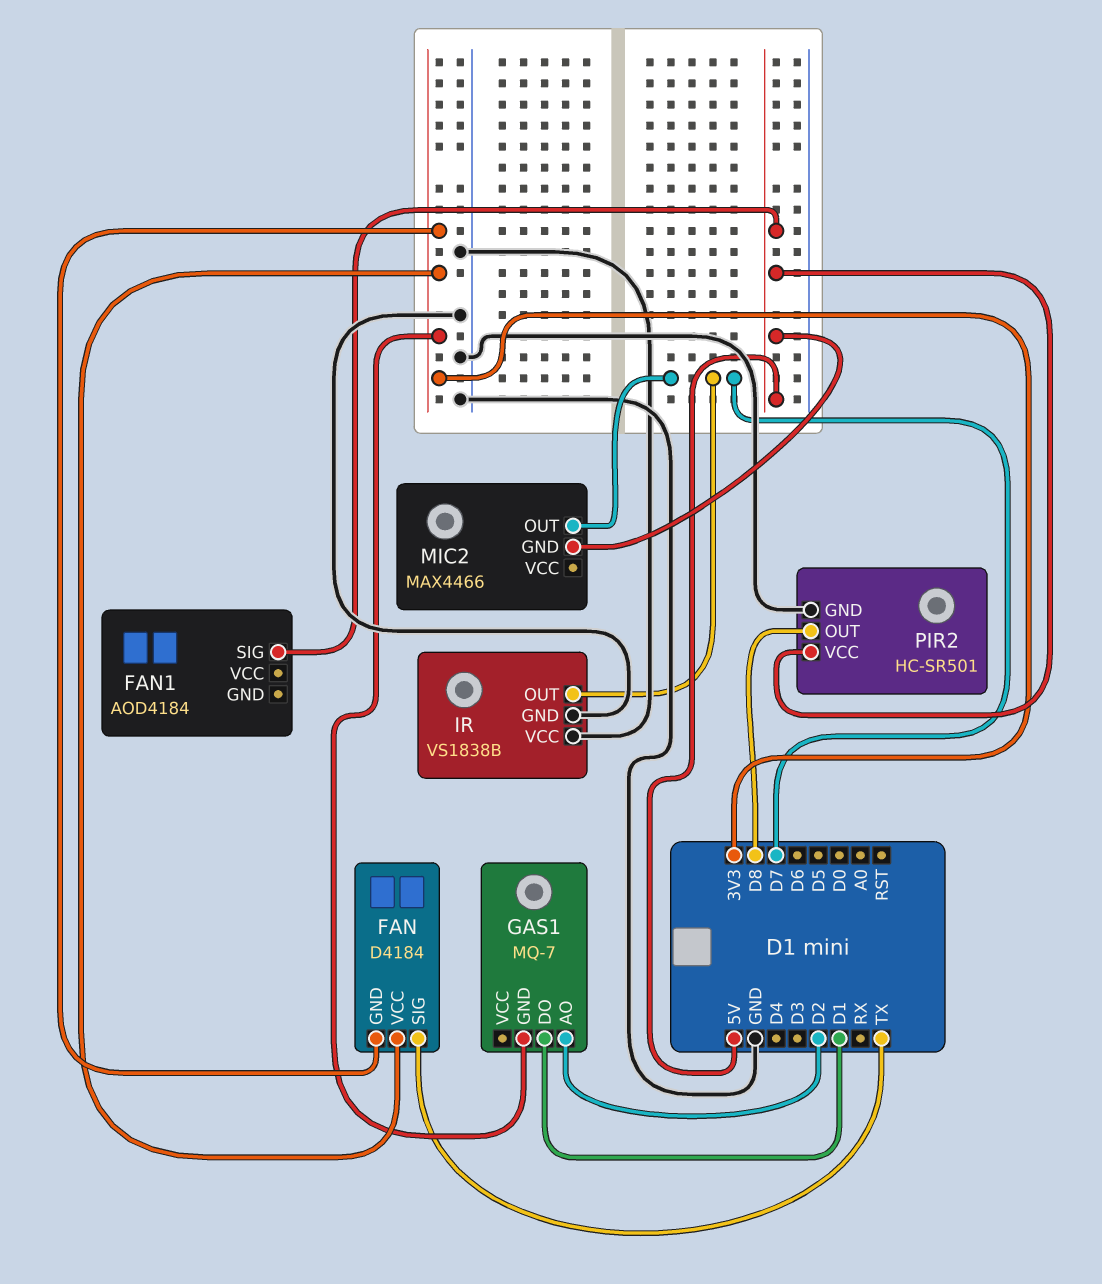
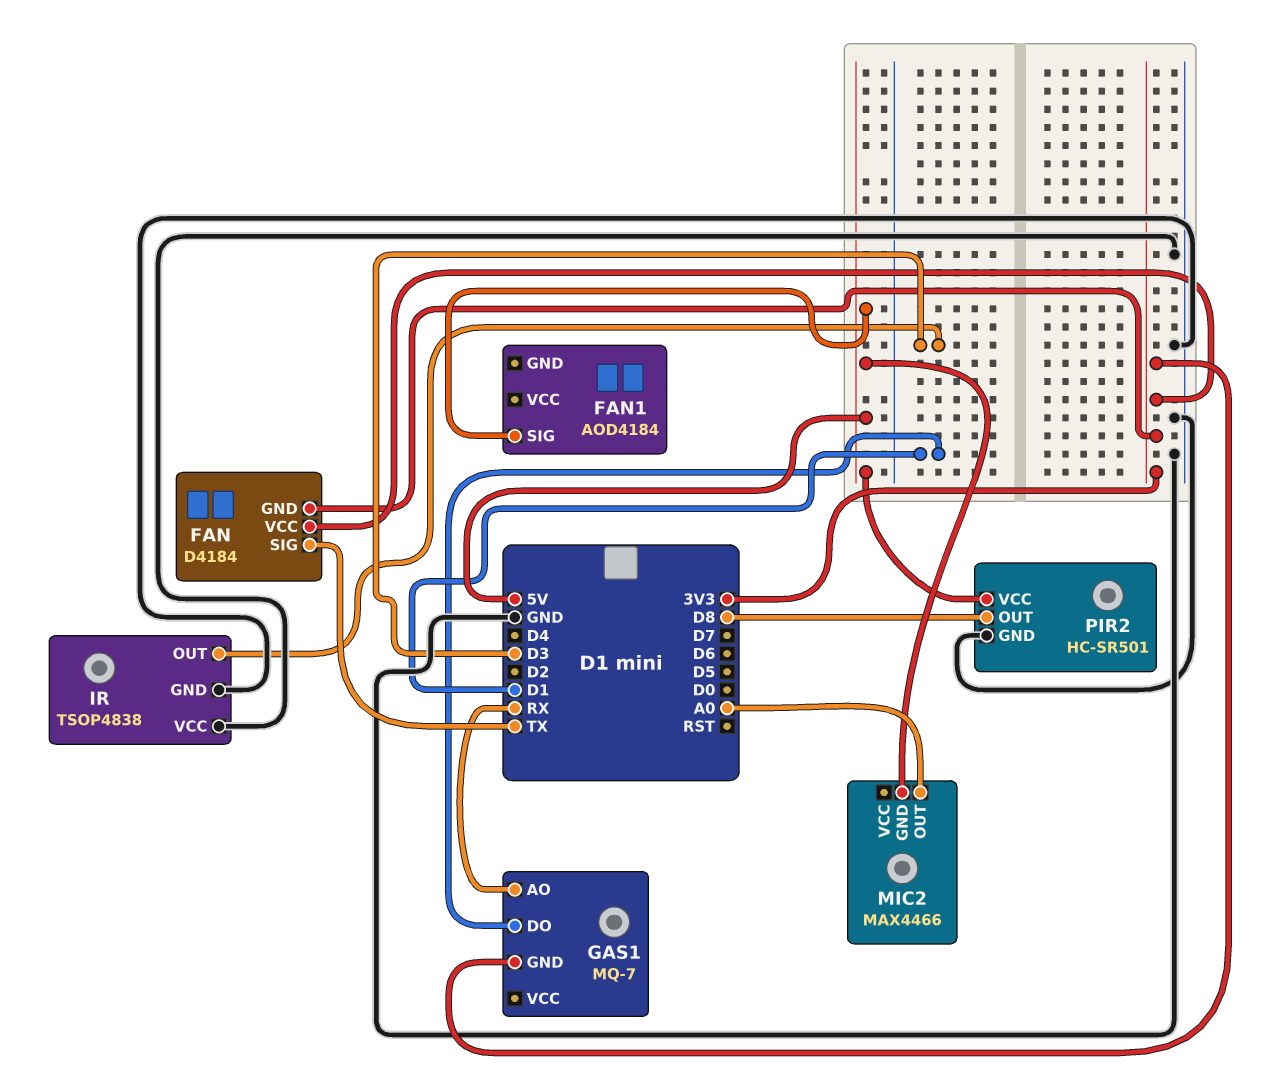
GAS1 pin AO: D2 -> RX
IR: VS1838B -> TSOP4838
IR pin OUT: D7 -> D3
MIC2 pin OUT: D7 -> A0

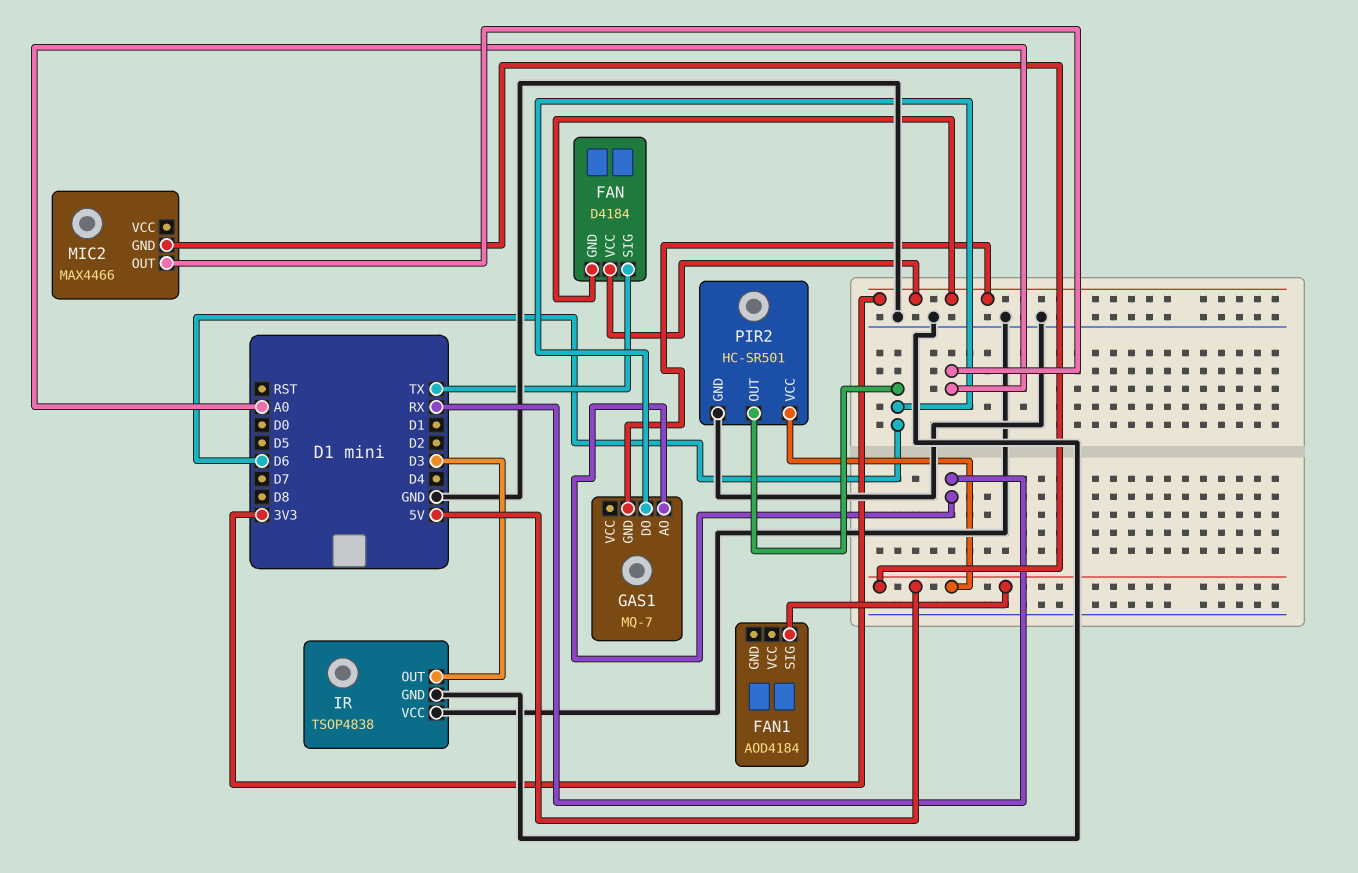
GAS1 pin DO: D1 -> D6
PIR2 pin OUT: D8 -> D6

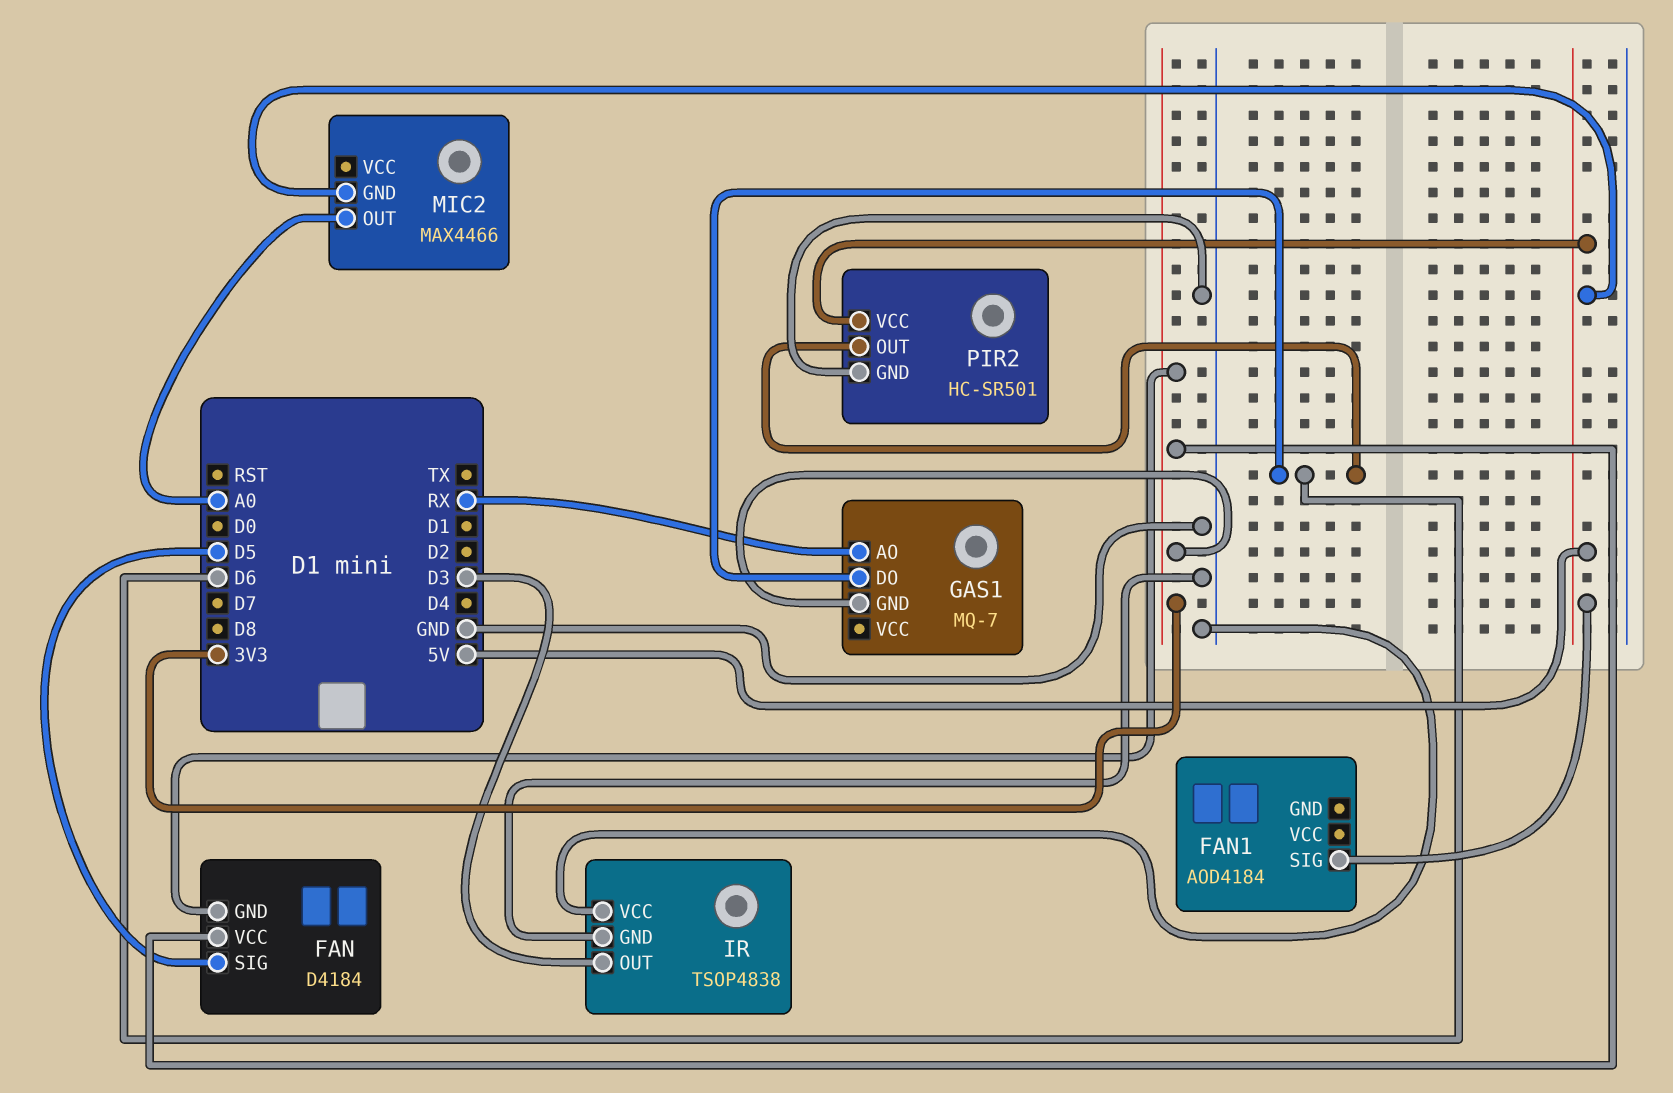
FAN pin SIG: TX -> D5

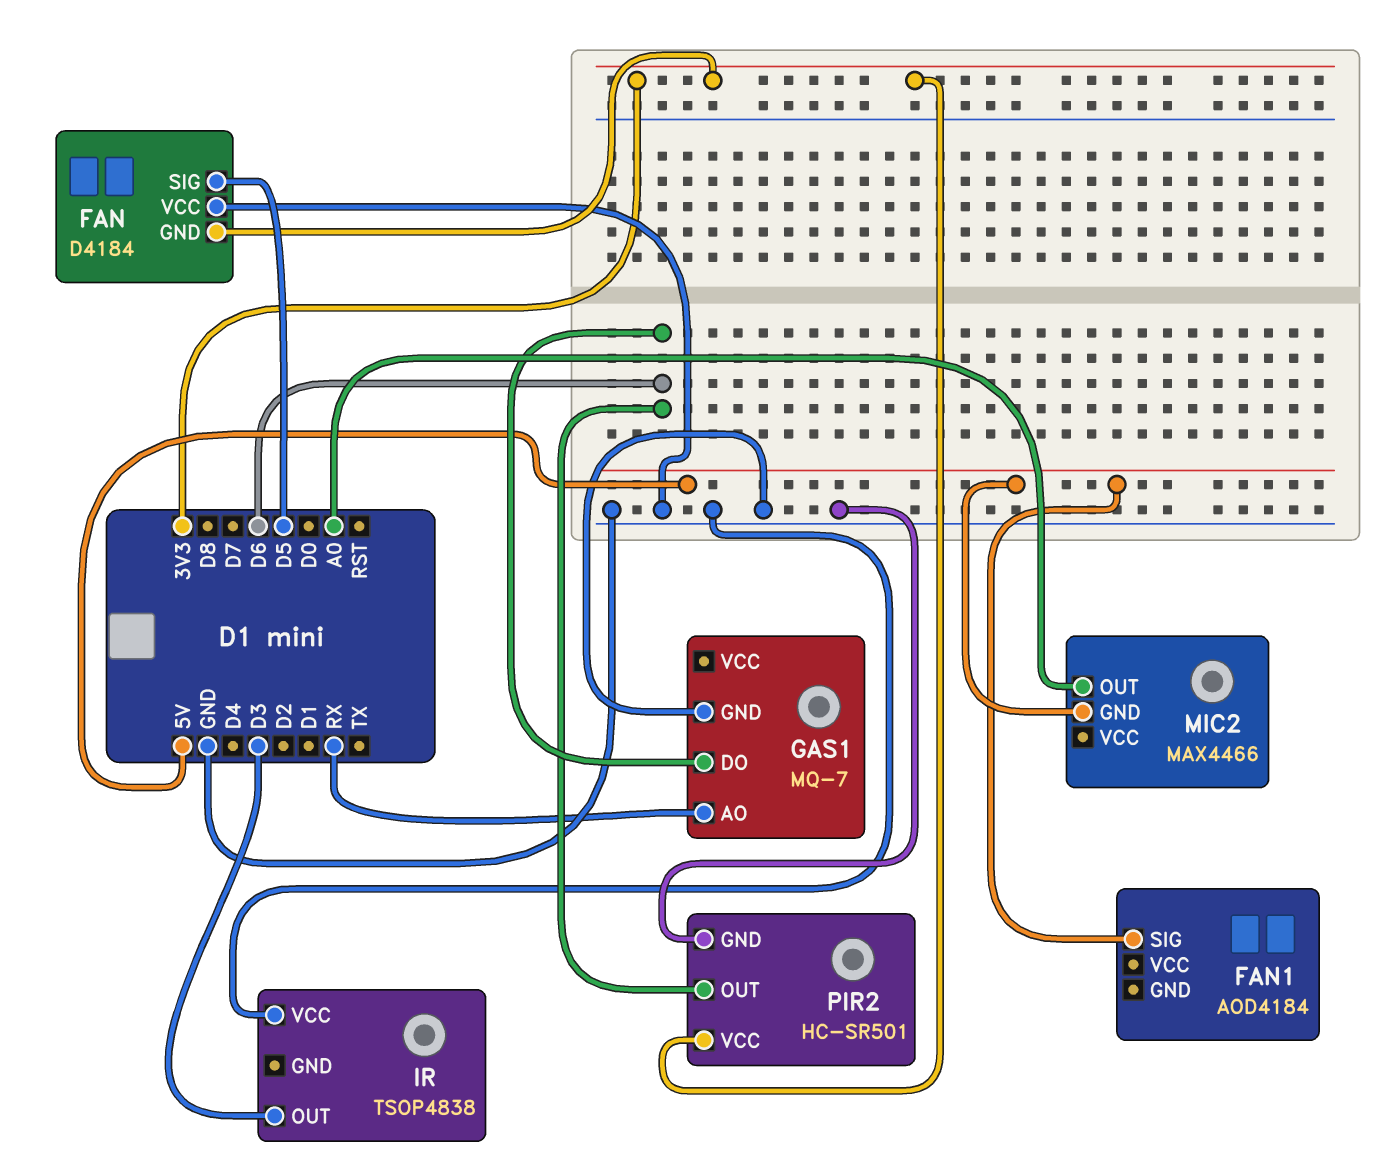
FAN pin VCC: 3V3 -> GND
GAS1 pin GND: 3V3 -> GND
IR pin GND: GND -> none
PIR2 pin VCC: 5V -> 3V3

